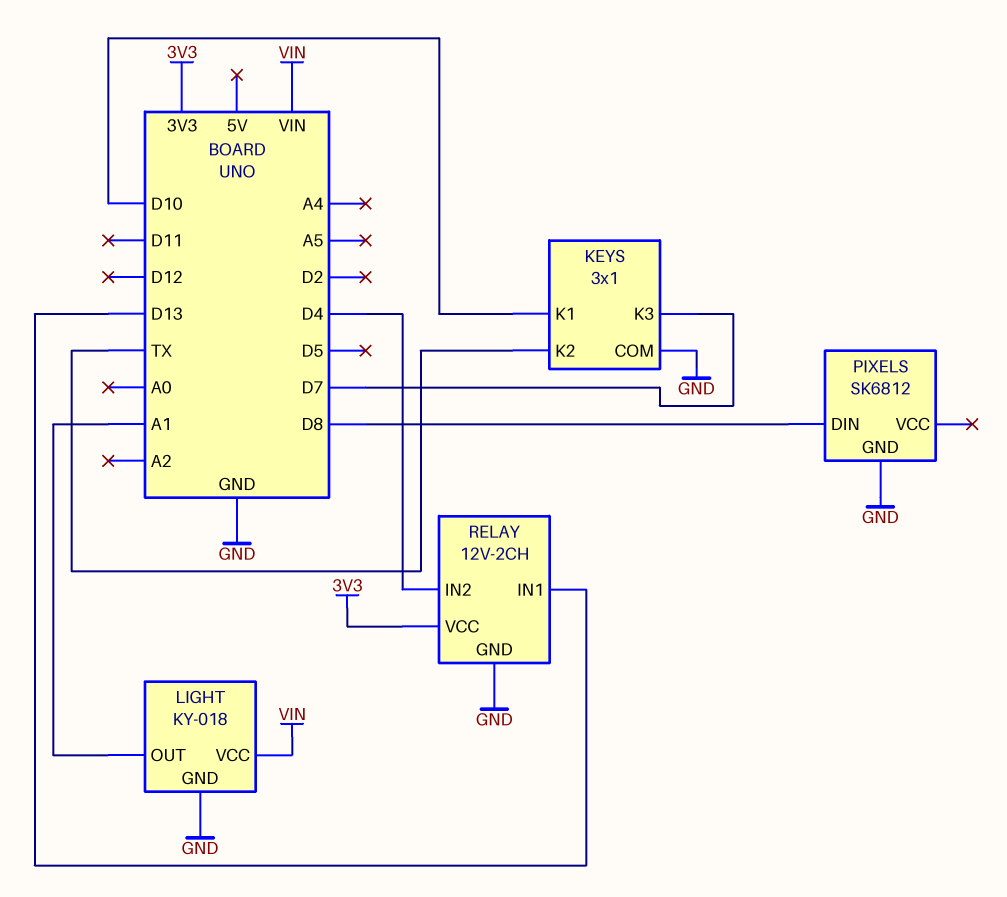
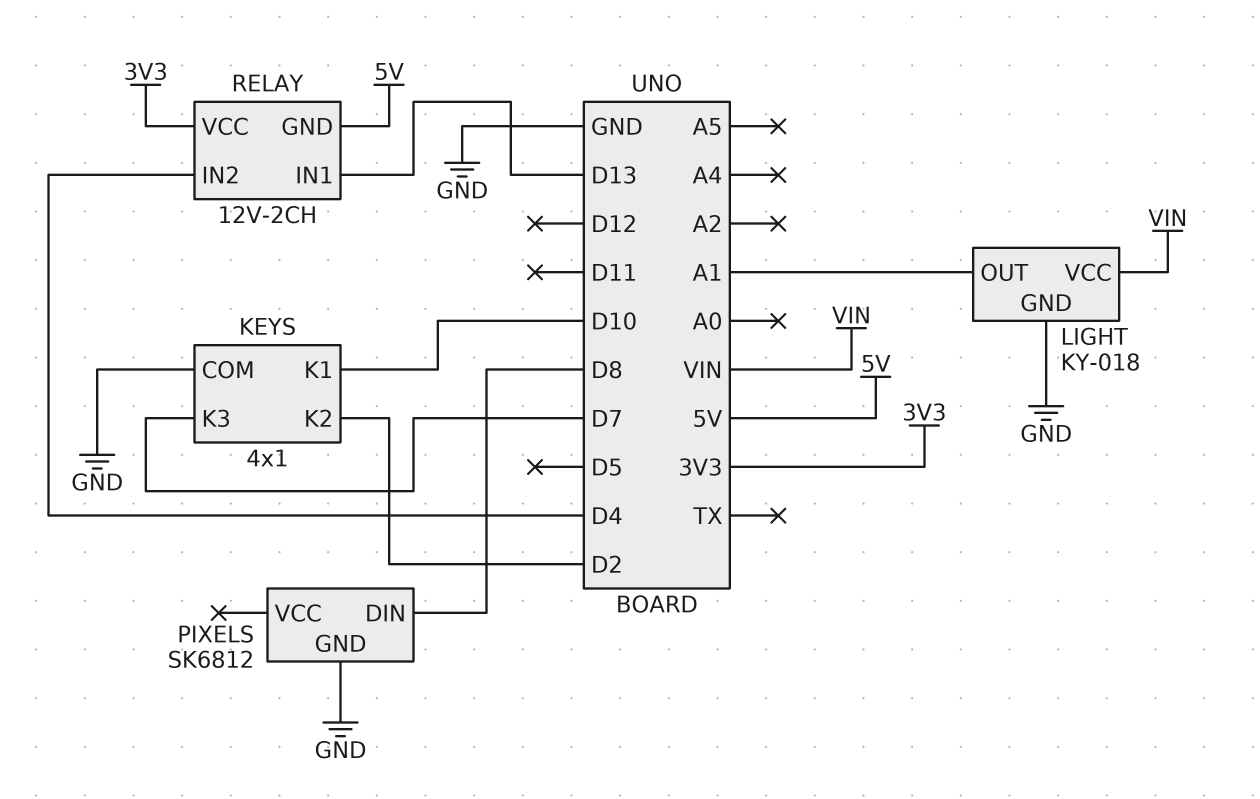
KEYS: 3x1 -> 4x1
KEYS pin K2: TX -> D2
RELAY pin GND: GND -> 5V

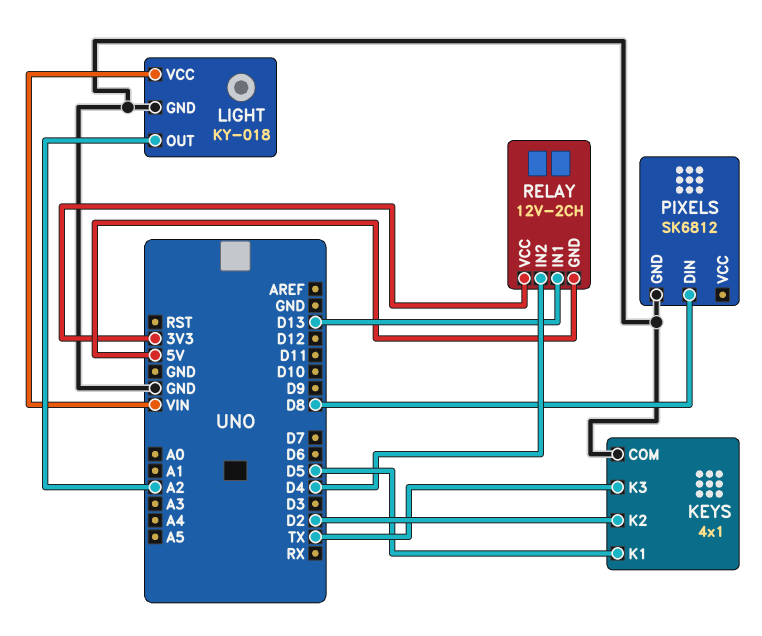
KEYS pin K1: D10 -> D5
KEYS pin K3: D7 -> TX
LIGHT pin OUT: A1 -> A2

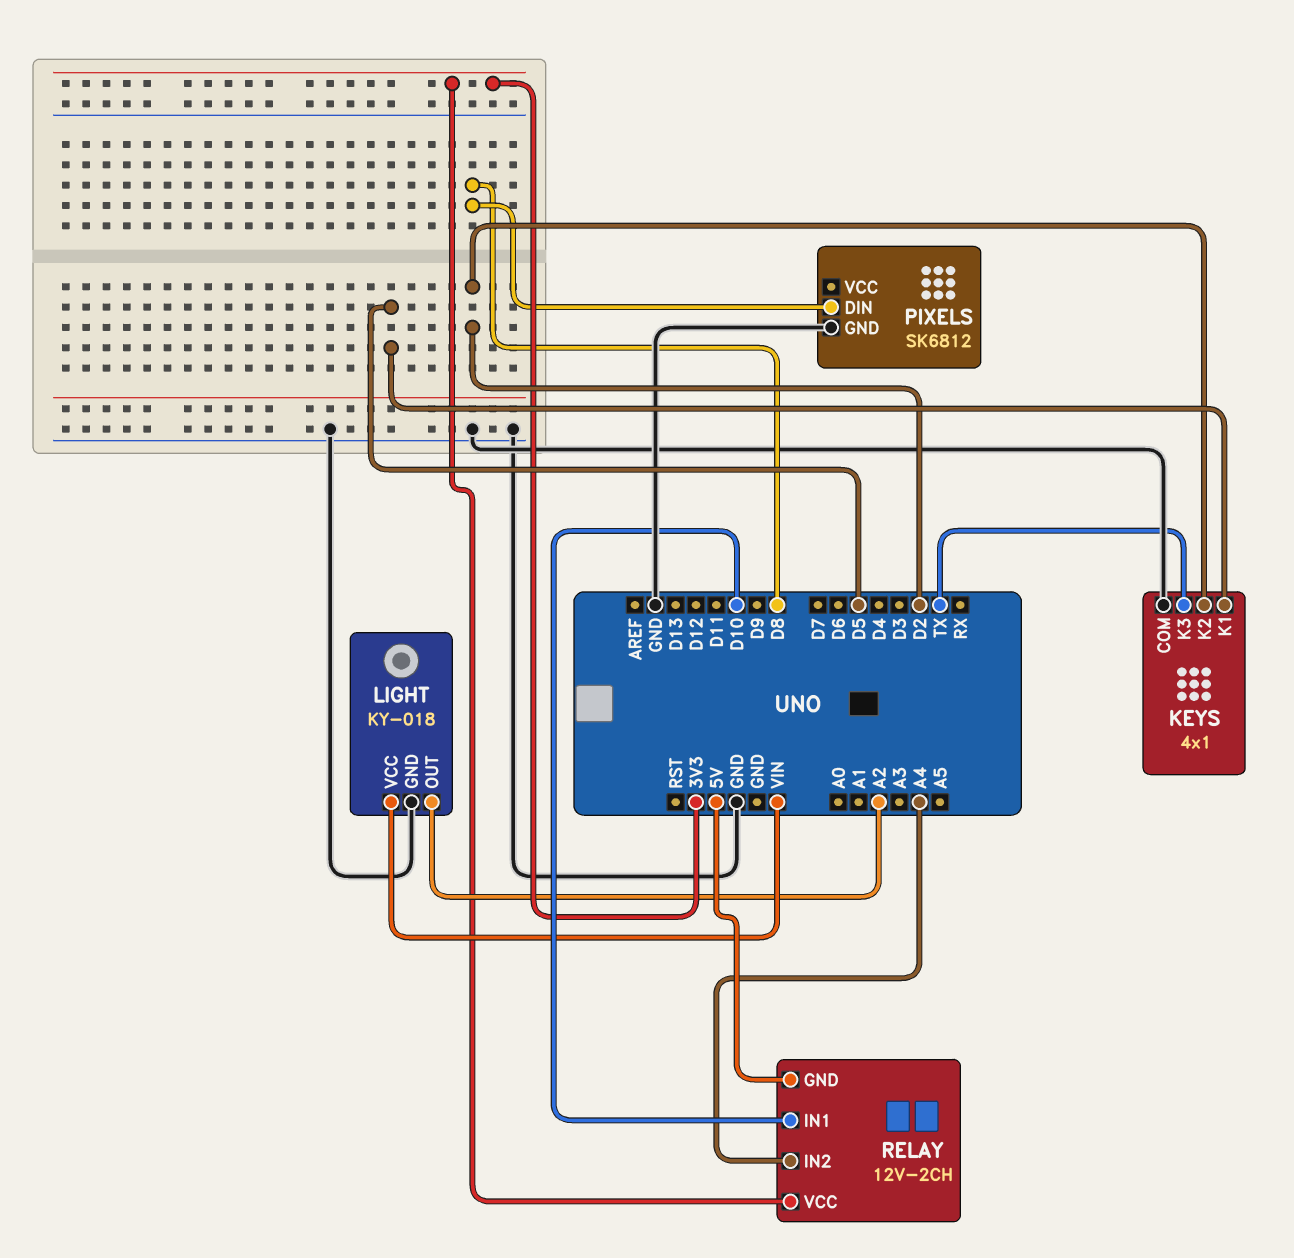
RELAY pin IN1: D13 -> D10
RELAY pin IN2: D4 -> A4

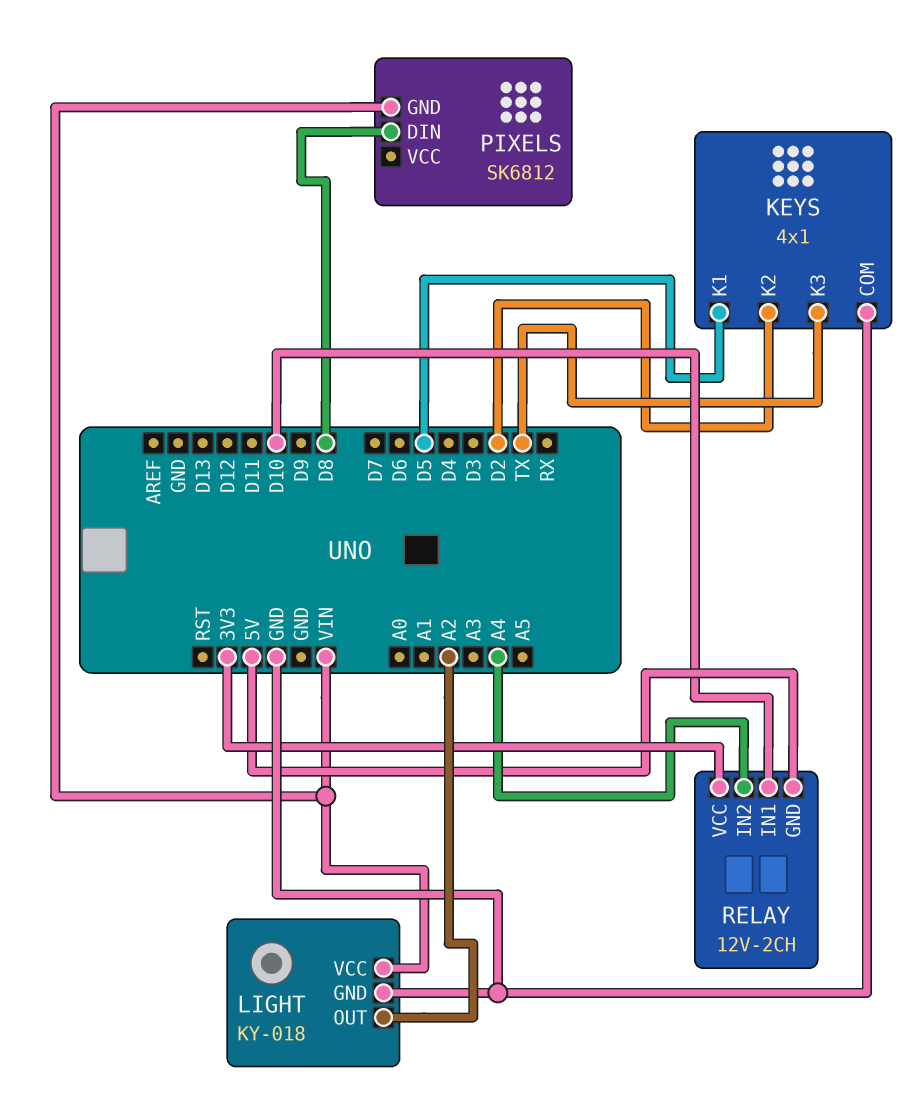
PIXELS pin GND: GND -> VIN

